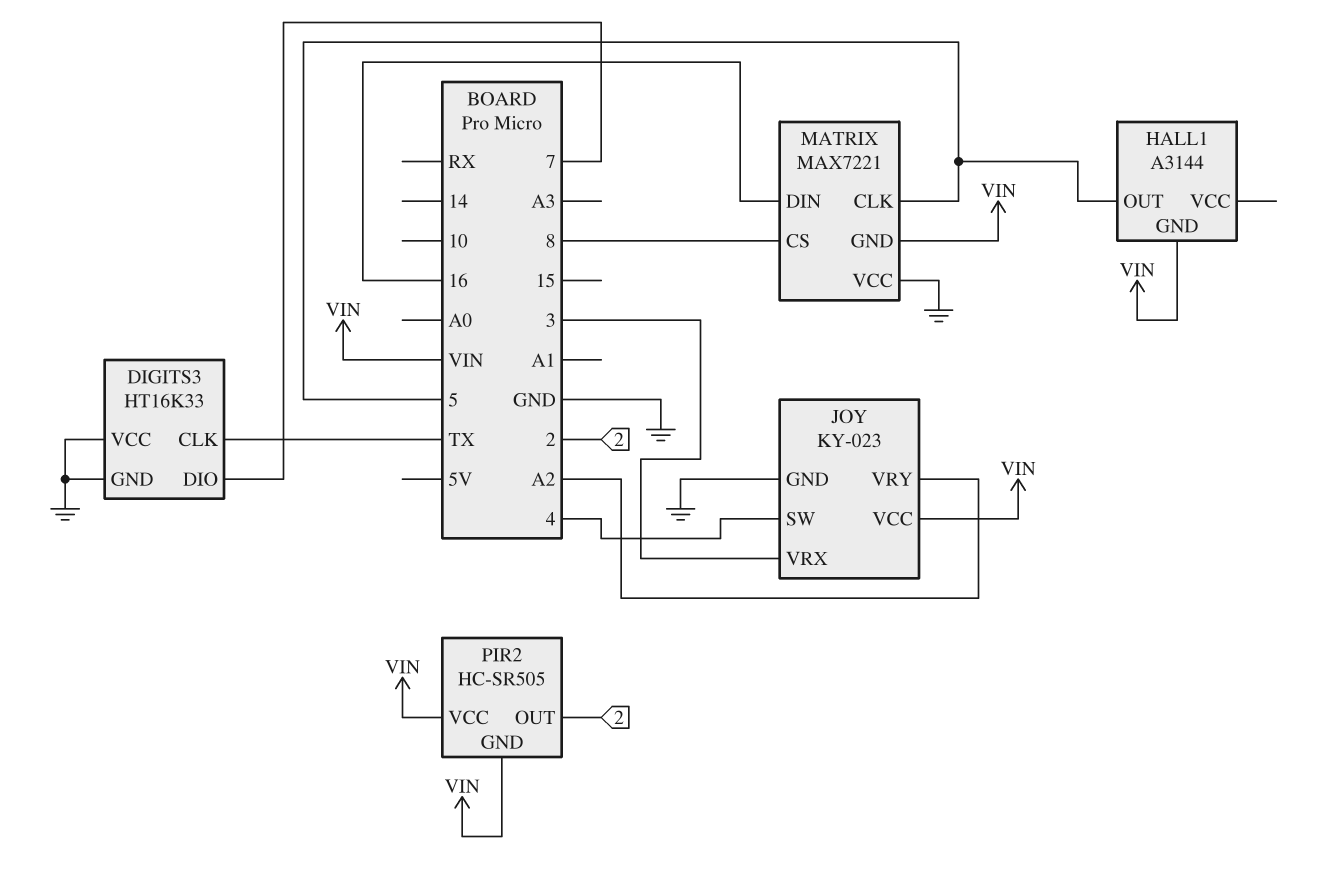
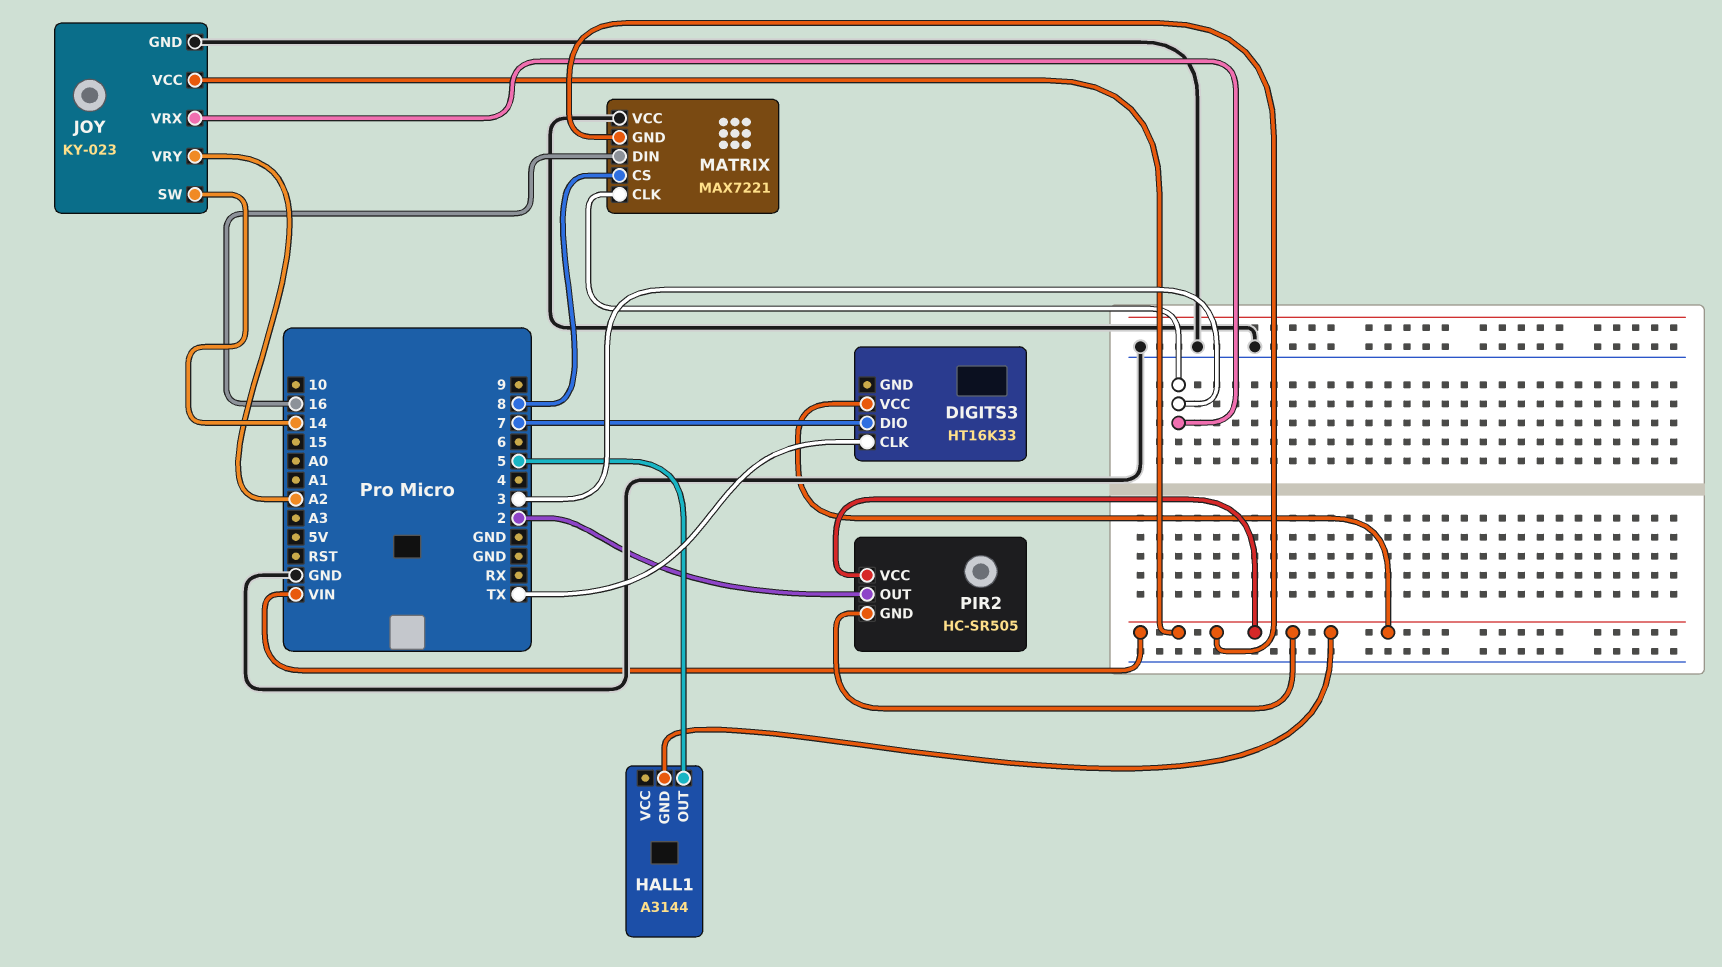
DIGITS3 pin GND: GND -> none
DIGITS3 pin VCC: GND -> VIN
JOY pin SW: 4 -> 14
MATRIX pin CLK: 5 -> 3

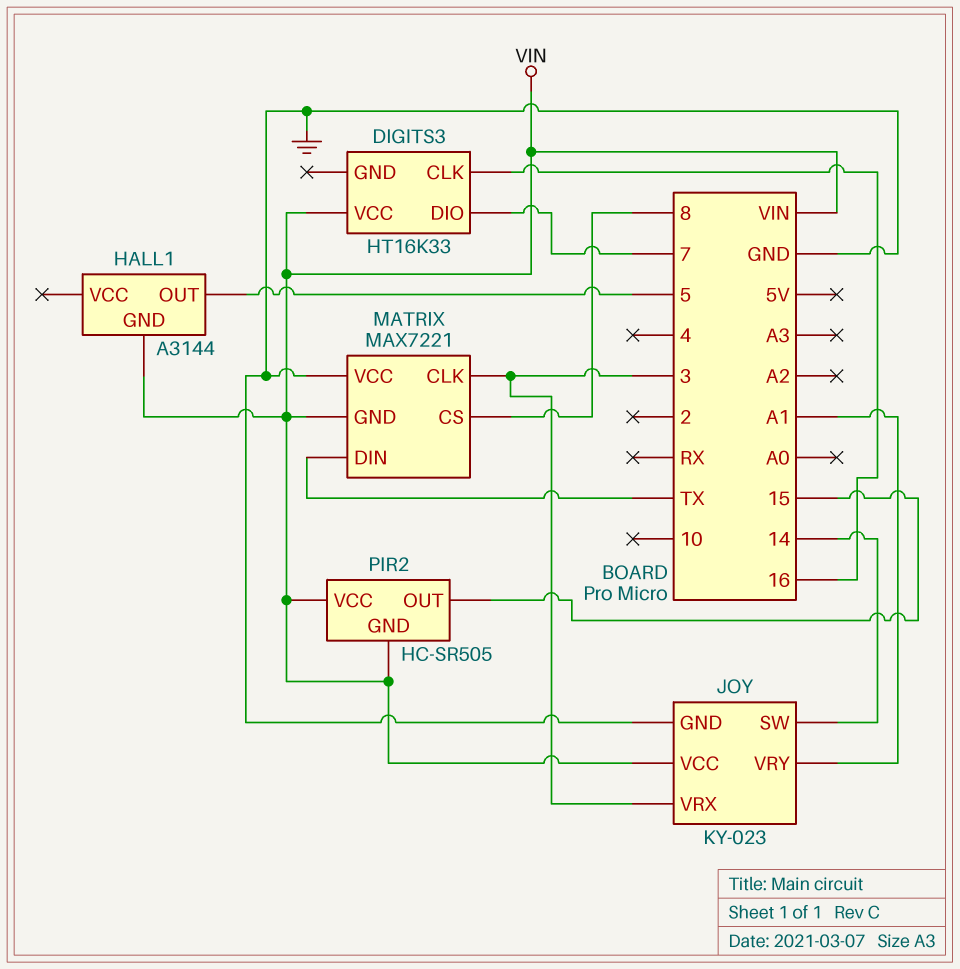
DIGITS3 pin CLK: TX -> 16
JOY pin VRY: A2 -> A1
MATRIX pin DIN: 16 -> TX
PIR2 pin OUT: 2 -> 15

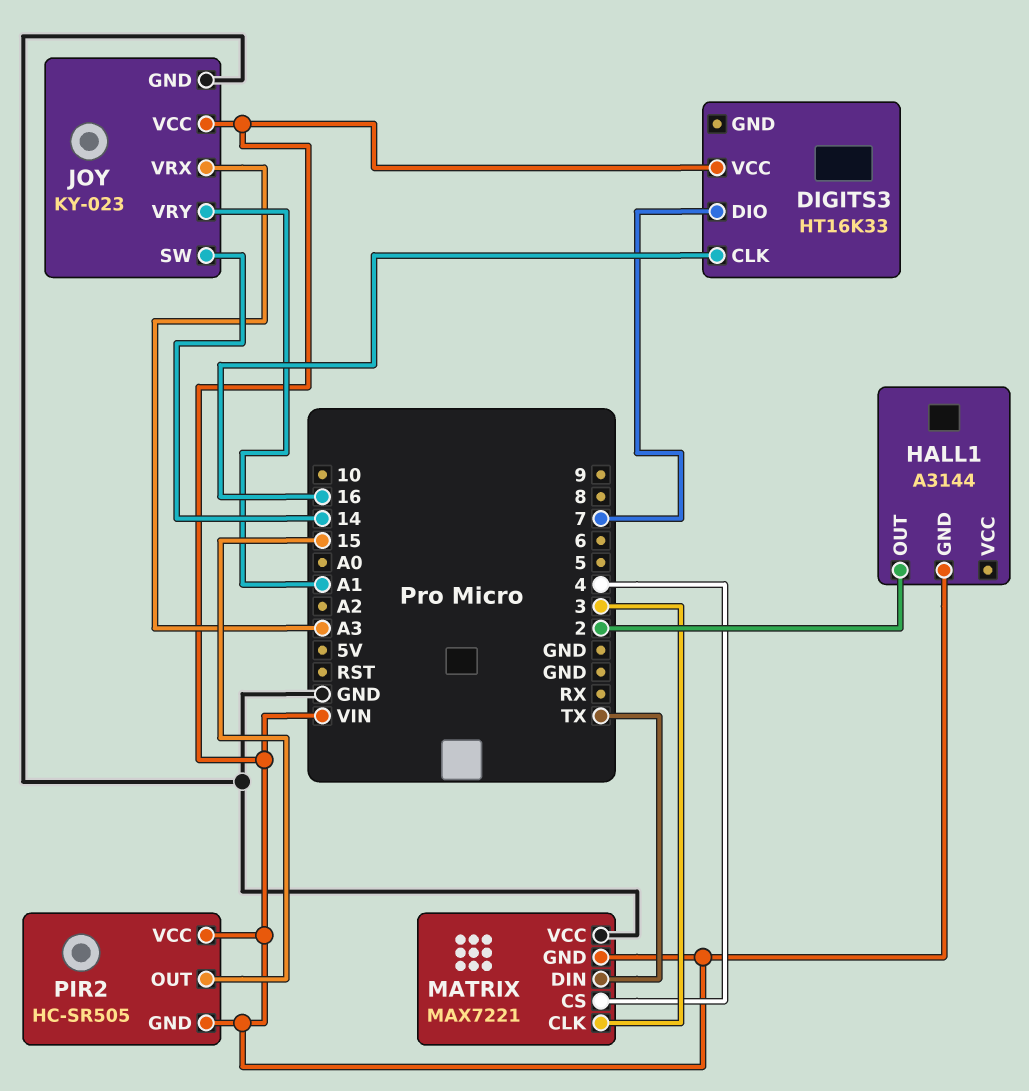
HALL1 pin OUT: 5 -> 2
JOY pin VRX: 3 -> A3
MATRIX pin CS: 8 -> 4

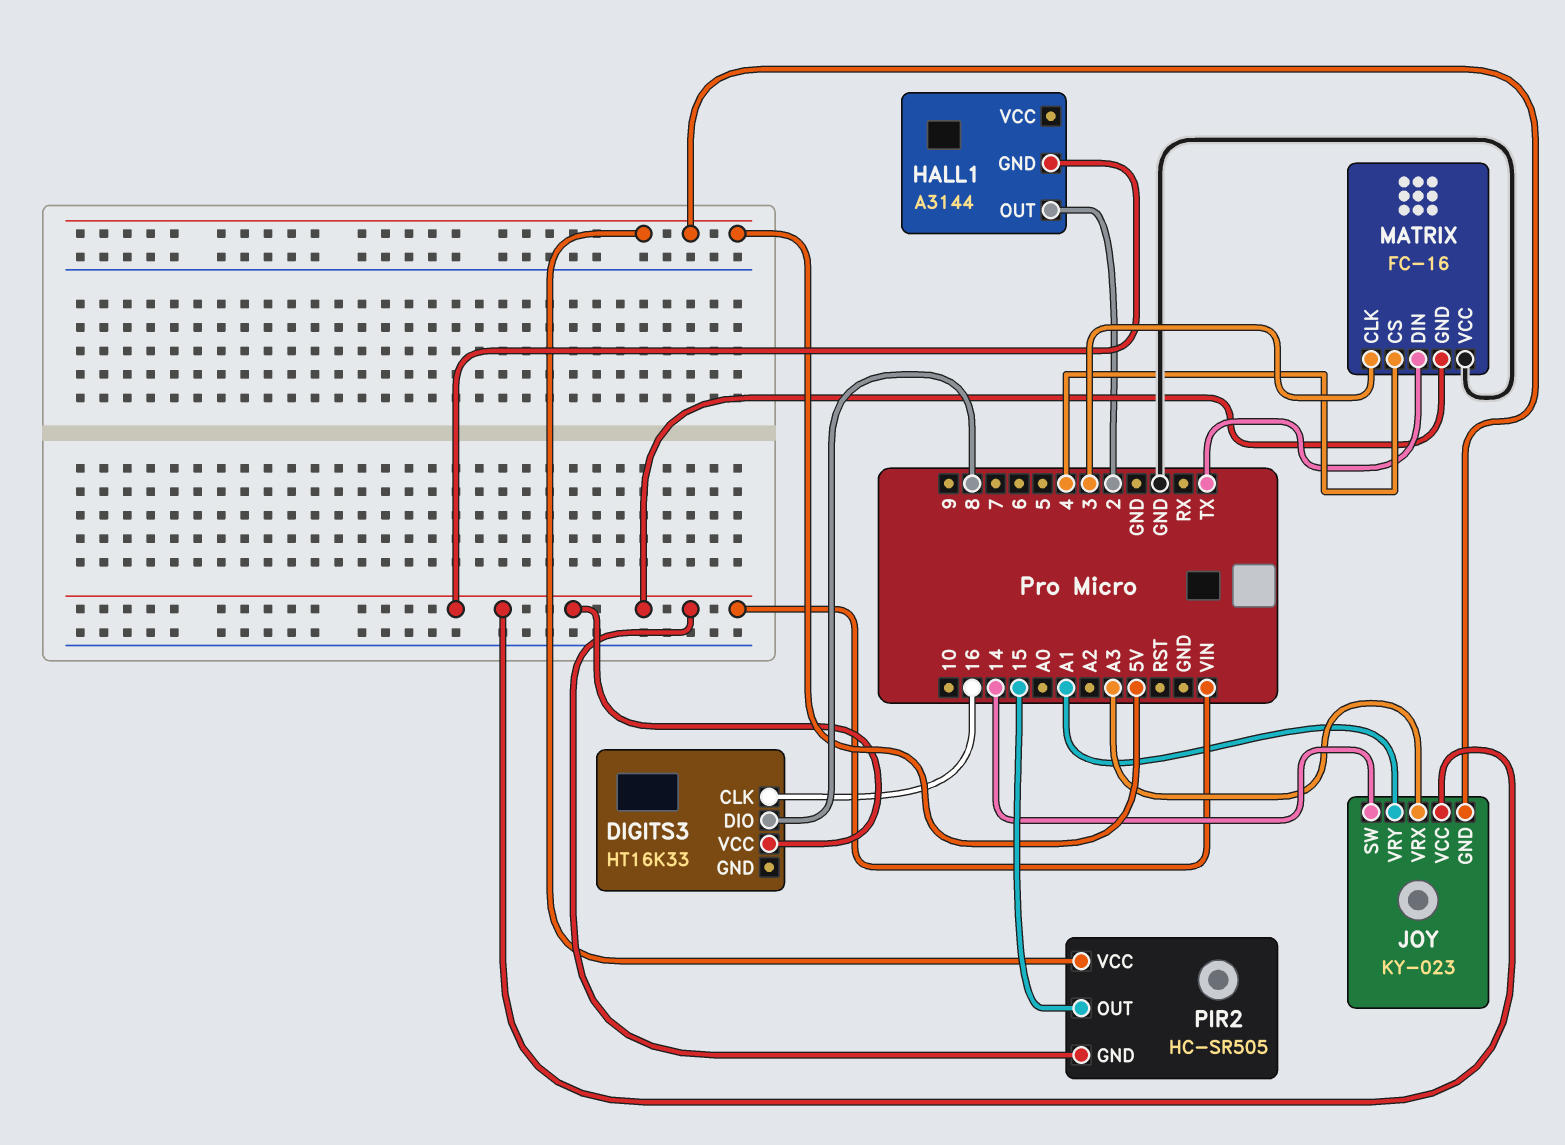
DIGITS3 pin DIO: 7 -> 8
JOY pin GND: GND -> 5V
MATRIX: MAX7221 -> FC-16
PIR2 pin VCC: VIN -> 5V

